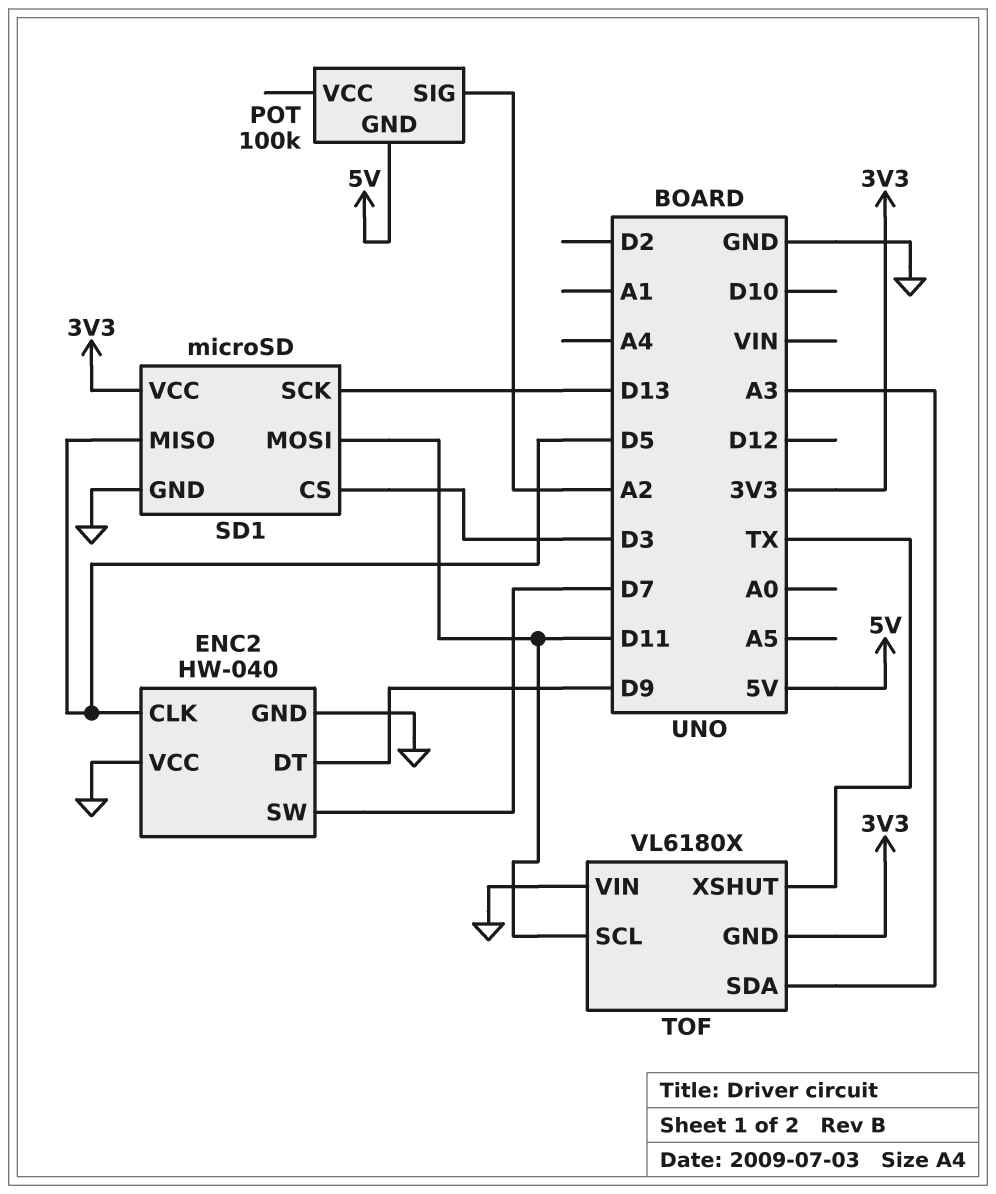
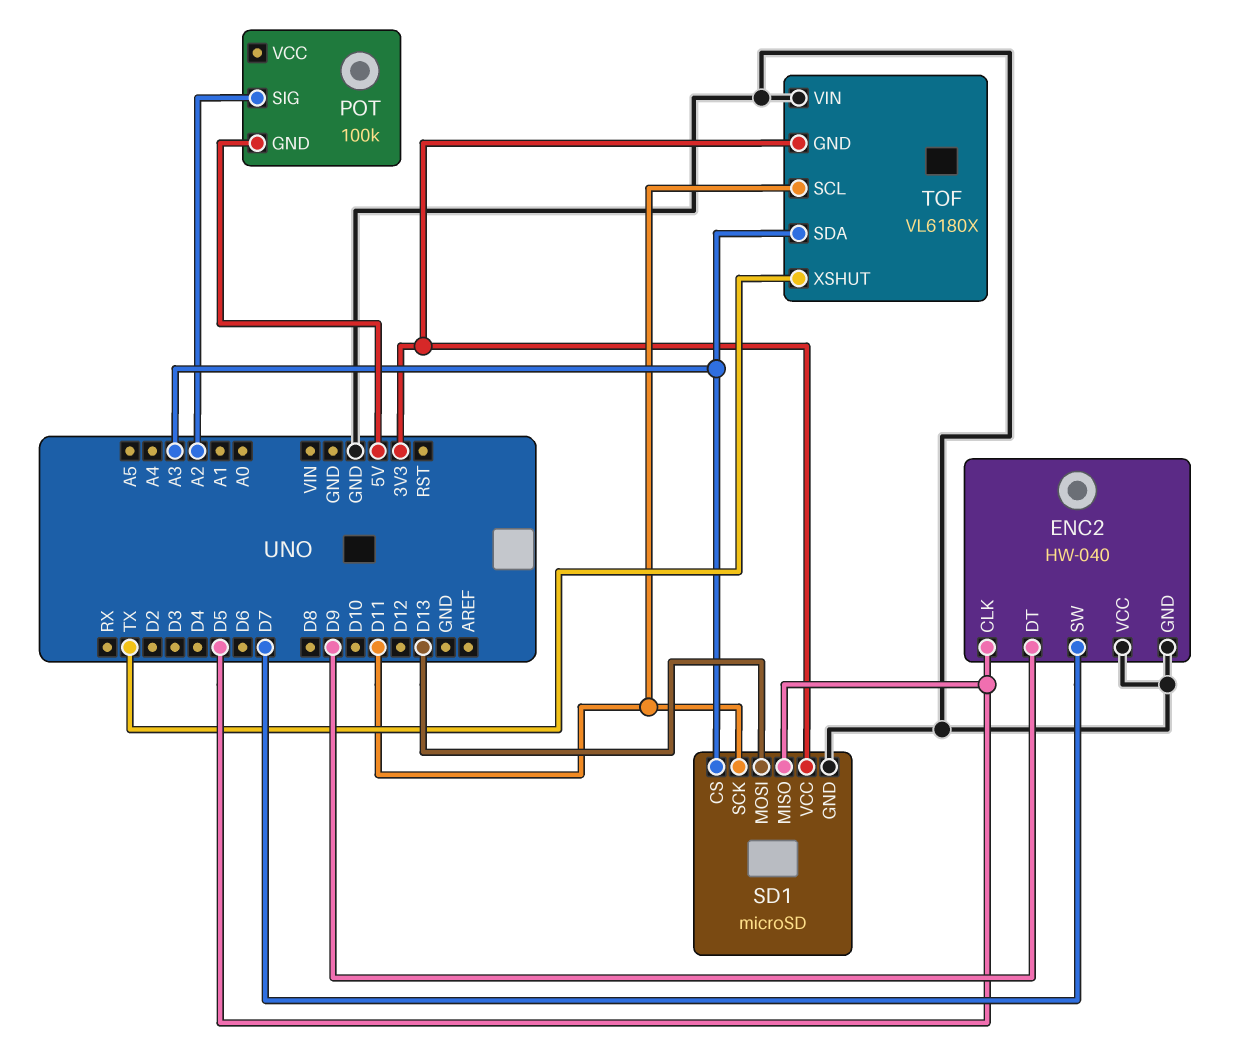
SD1 pin CS: D3 -> A3
SD1 pin MOSI: D11 -> D13
SD1 pin SCK: D13 -> D11

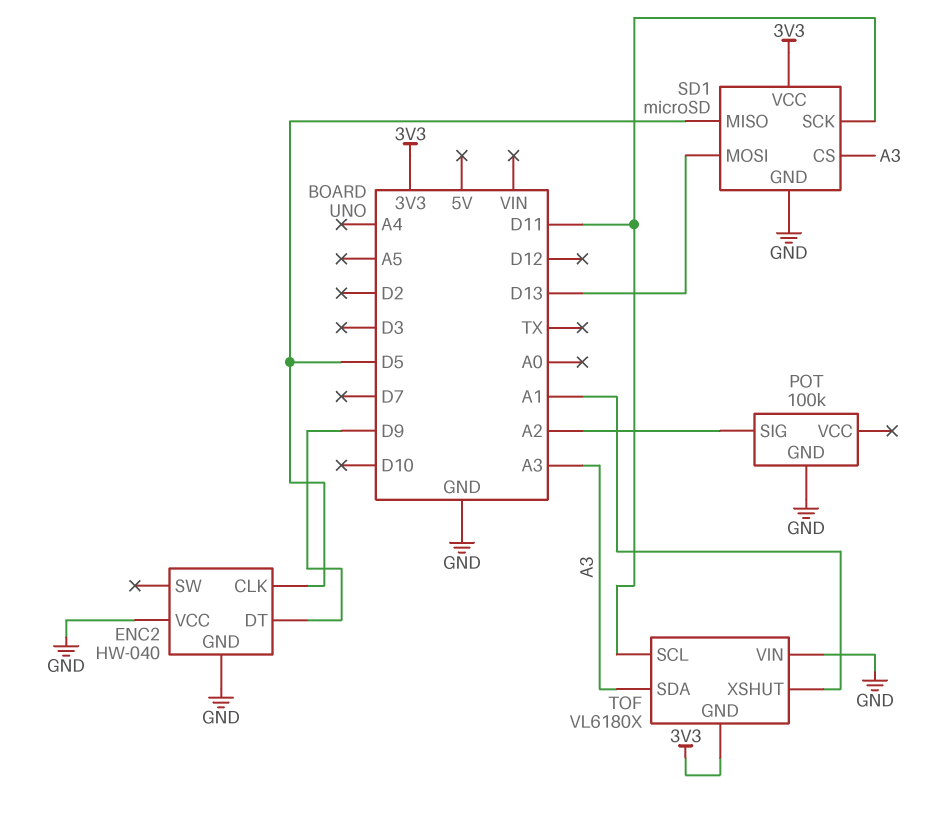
ENC2 pin SW: D7 -> none
POT pin GND: 5V -> GND
TOF pin XSHUT: TX -> A1

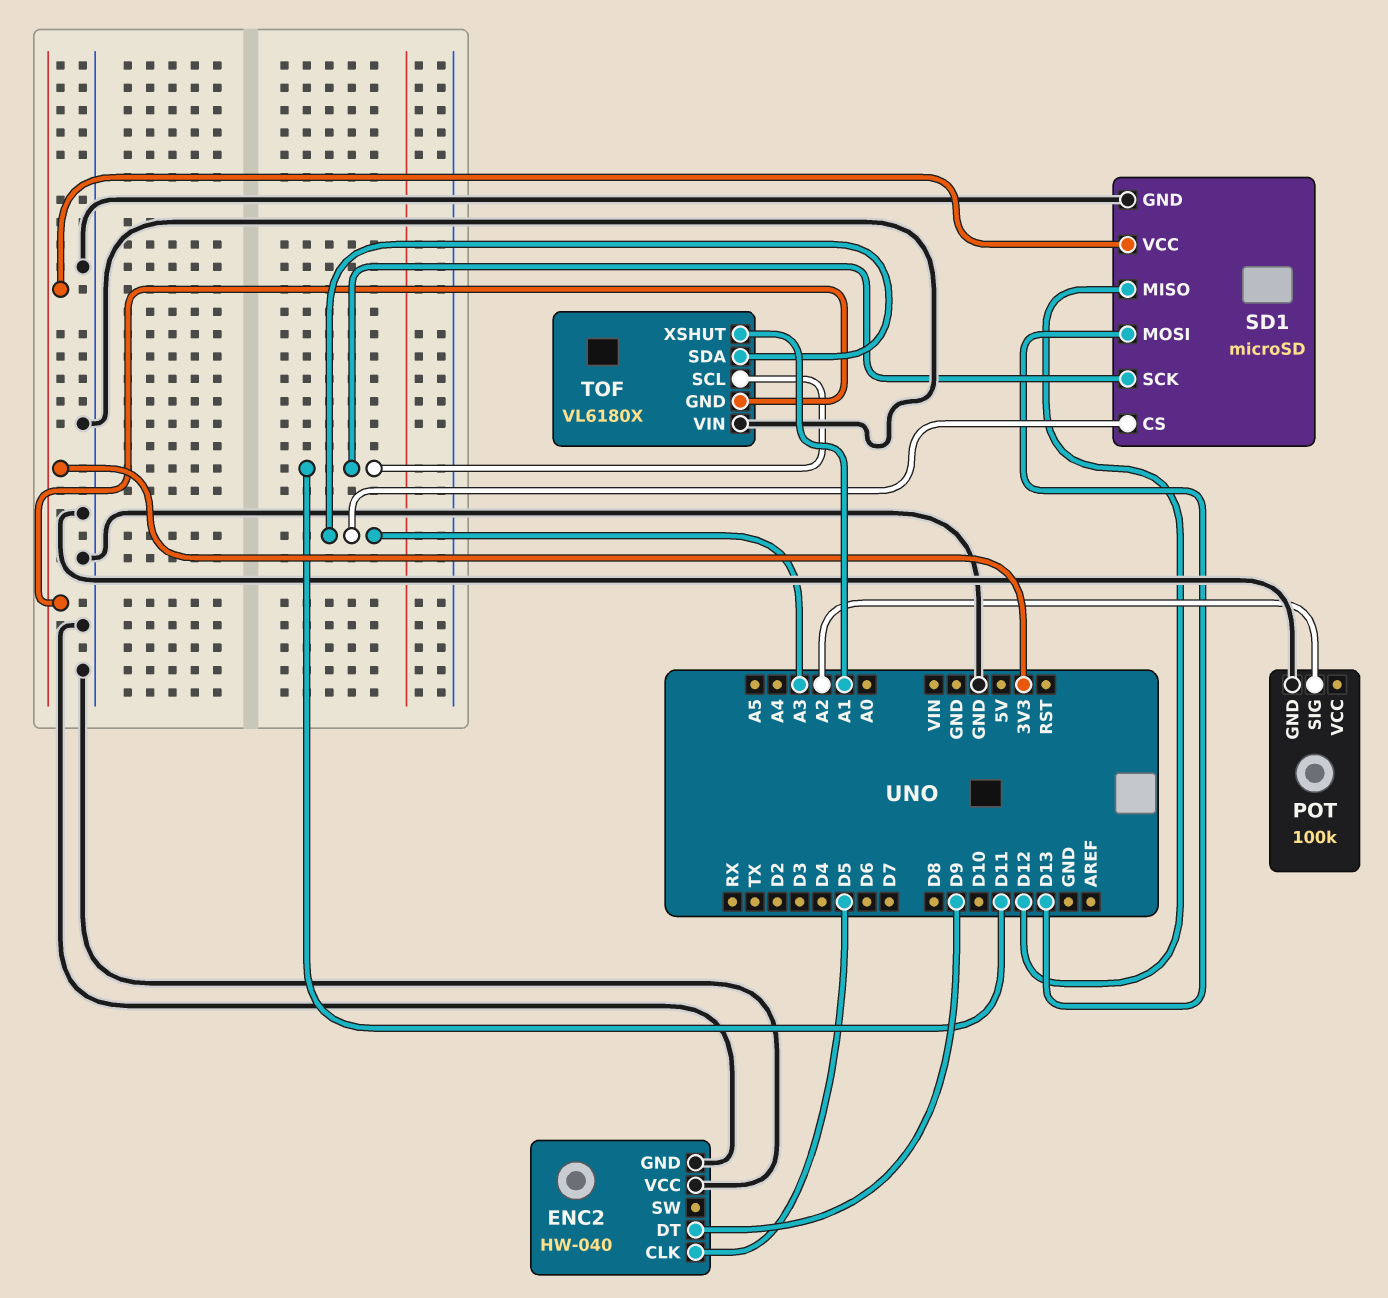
SD1 pin MISO: D5 -> D12

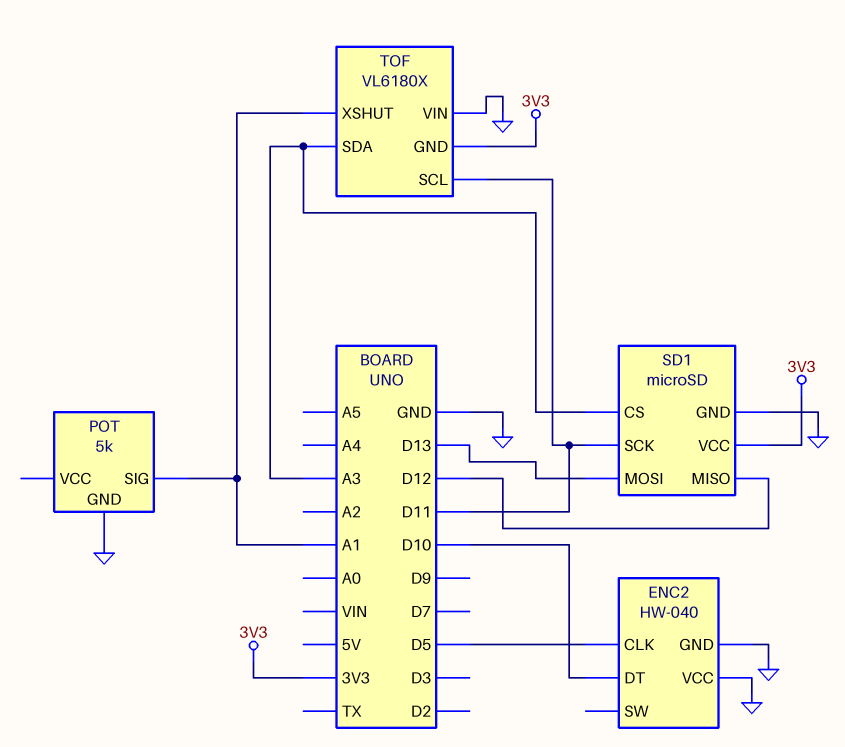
ENC2 pin DT: D9 -> D10
POT: 100k -> 5k
POT pin SIG: A2 -> A1

